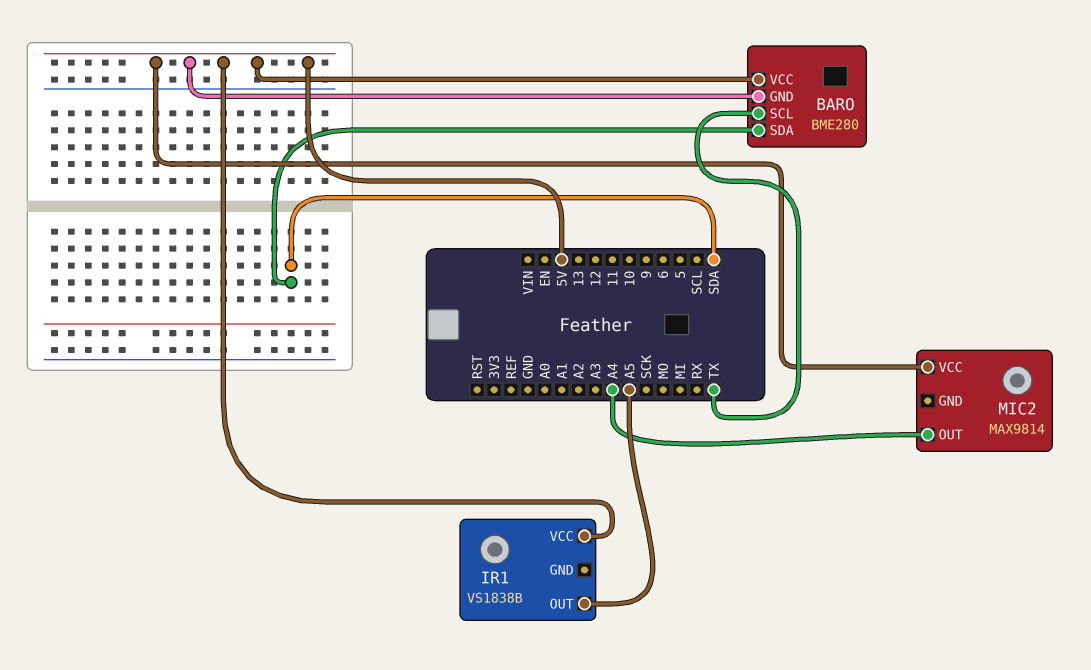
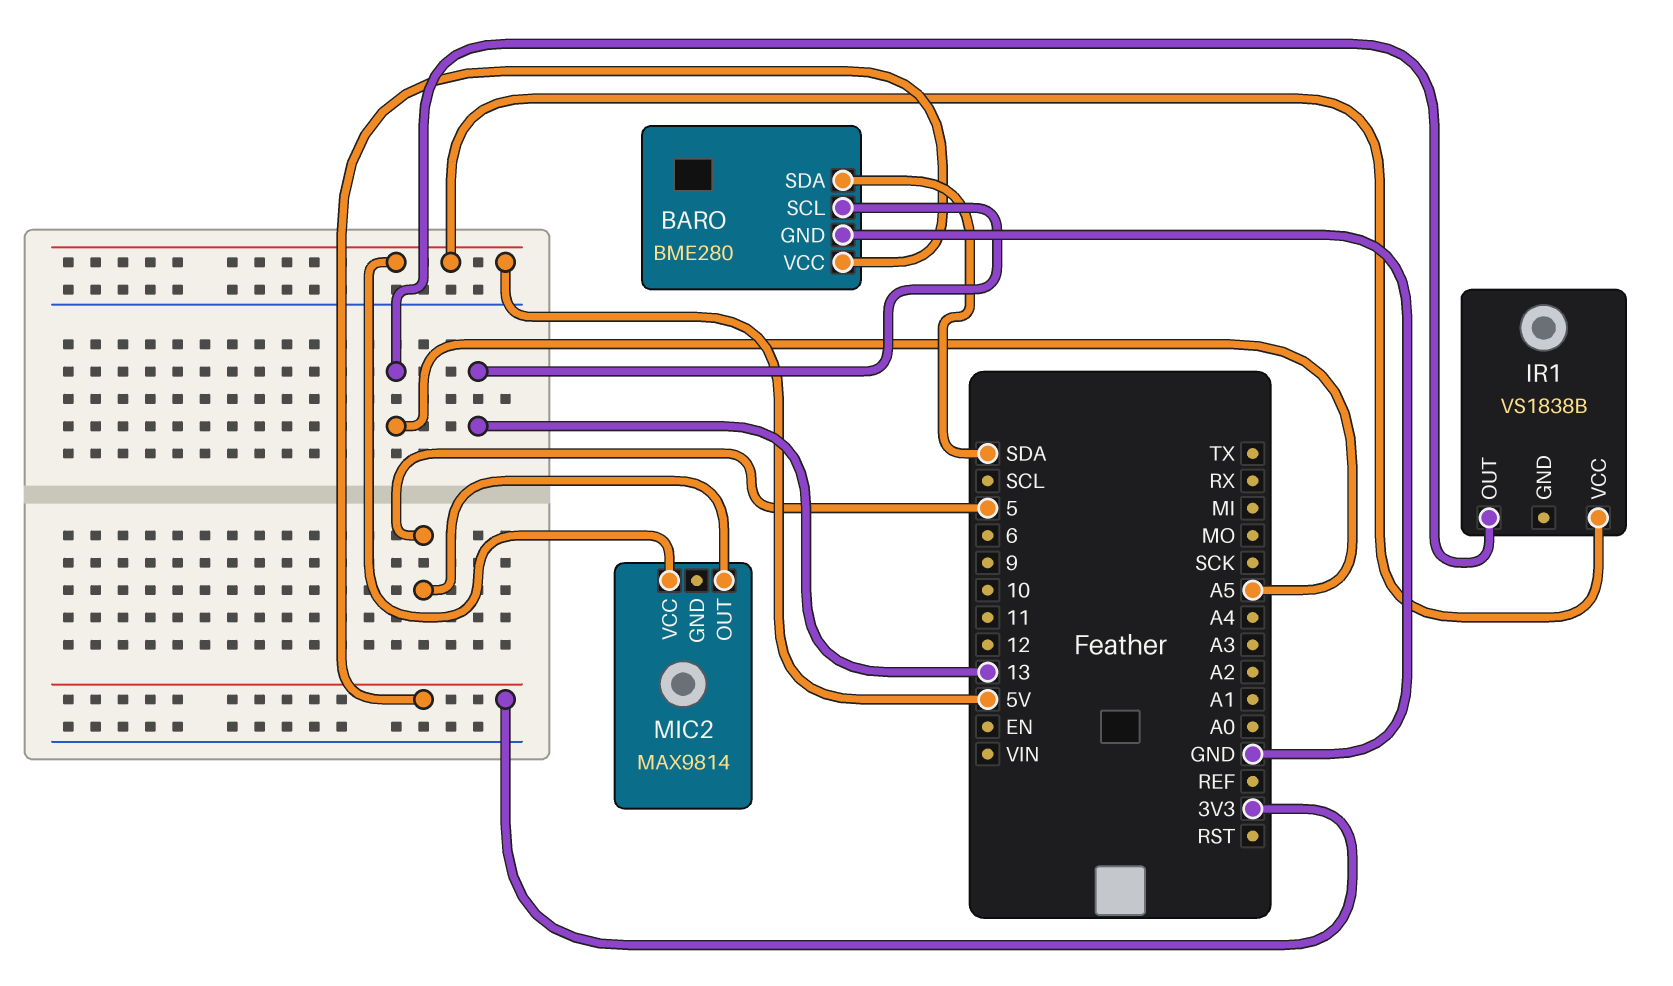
BARO pin GND: 5V -> GND
BARO pin SCL: TX -> 13
BARO pin VCC: 5V -> 3V3
MIC2 pin OUT: A4 -> 5

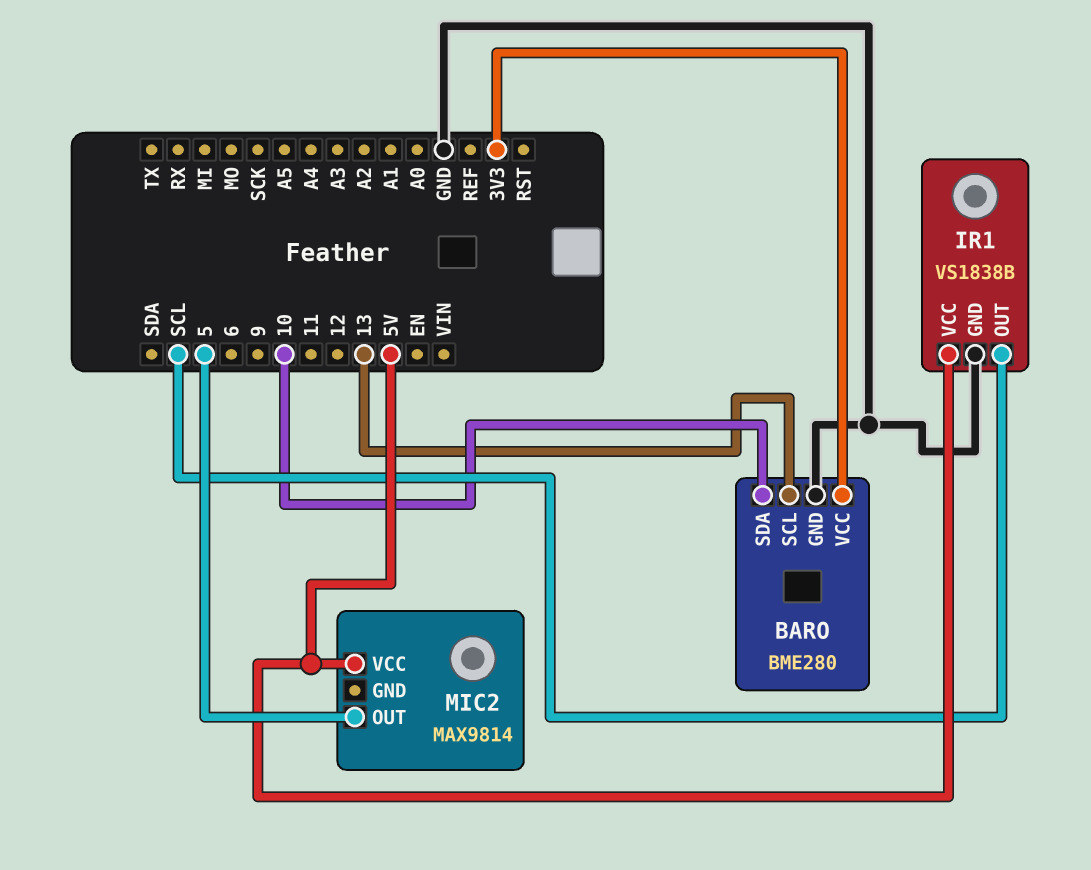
BARO pin SDA: SDA -> 10
IR1 pin GND: none -> GND
IR1 pin OUT: A5 -> SCL

